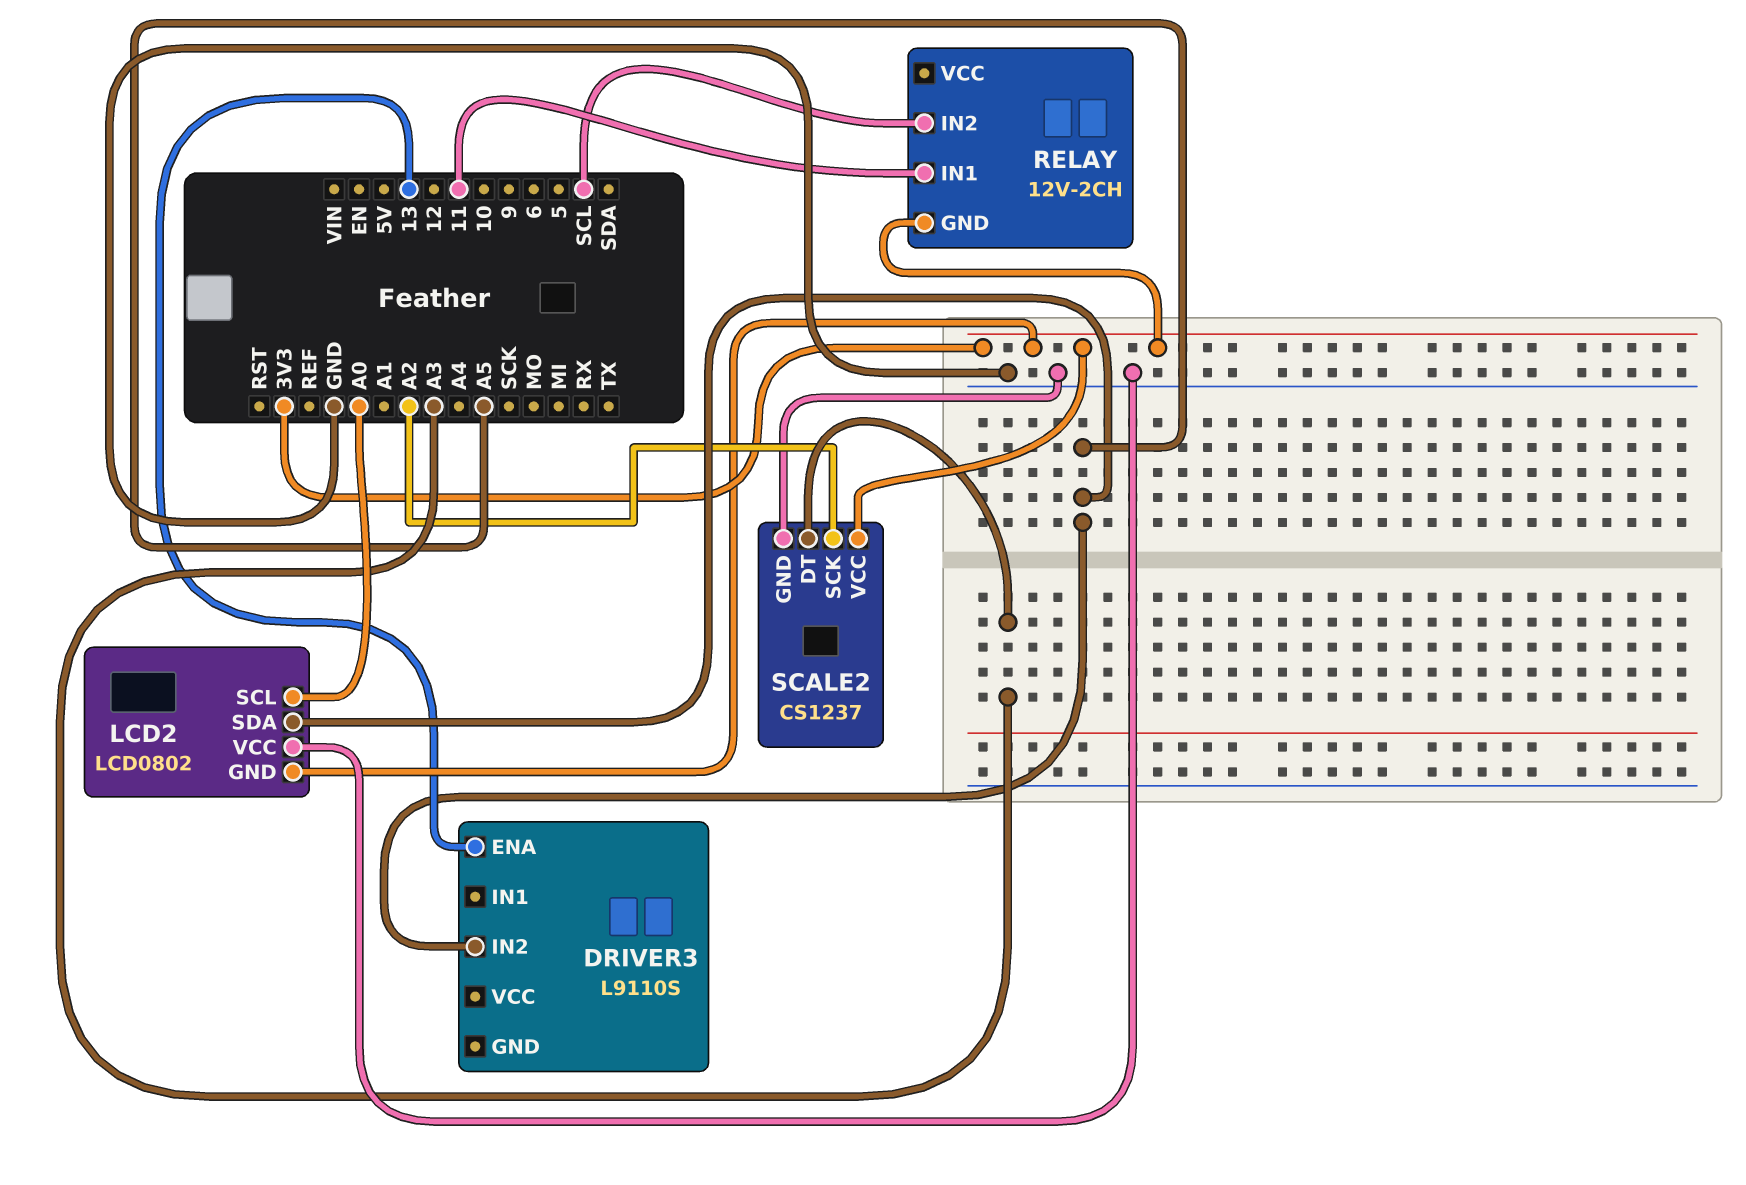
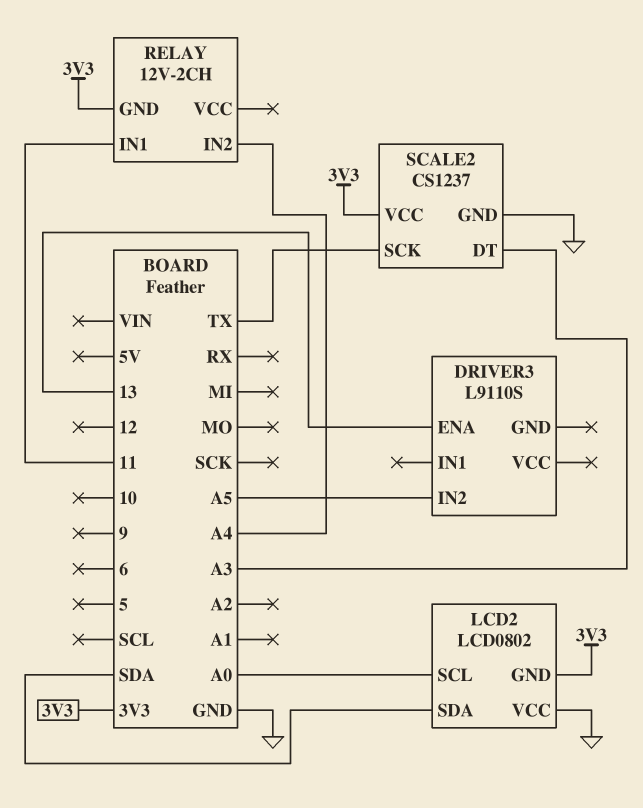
LCD2 pin SDA: A5 -> SDA
RELAY pin IN2: SCL -> A4
SCALE2 pin SCK: A2 -> TX

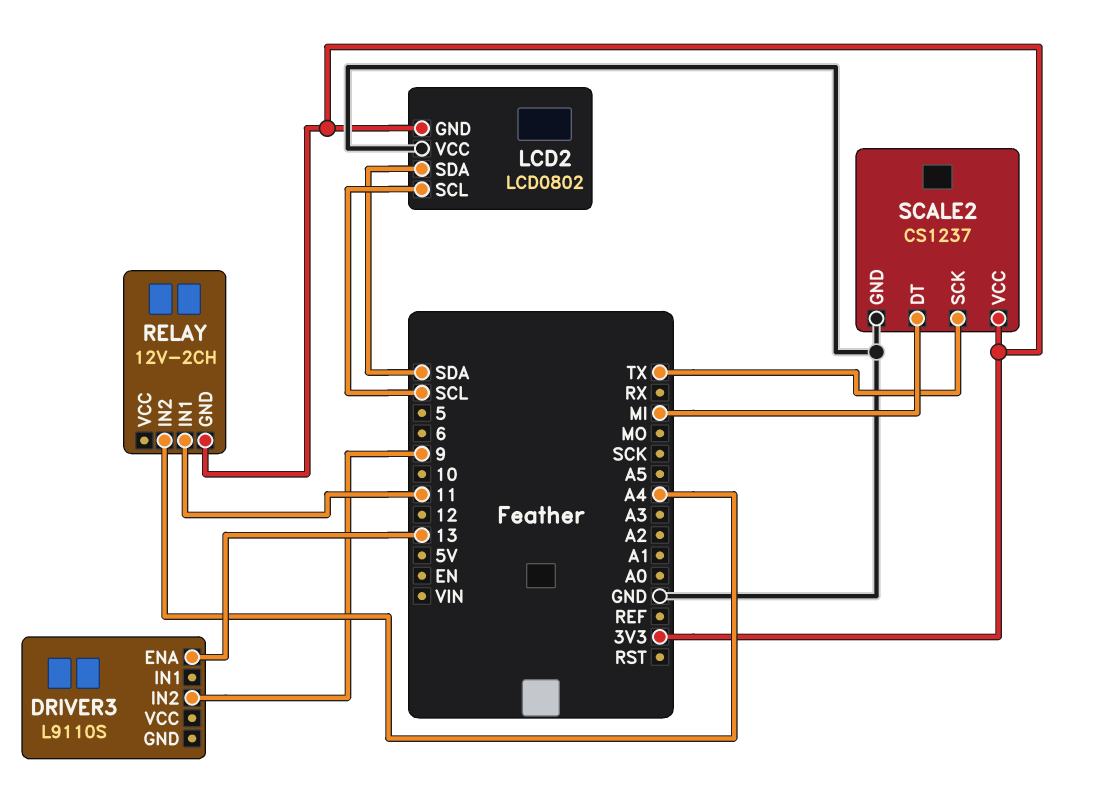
DRIVER3 pin IN2: A5 -> 9
LCD2 pin SCL: A0 -> SCL
SCALE2 pin DT: A3 -> MI

